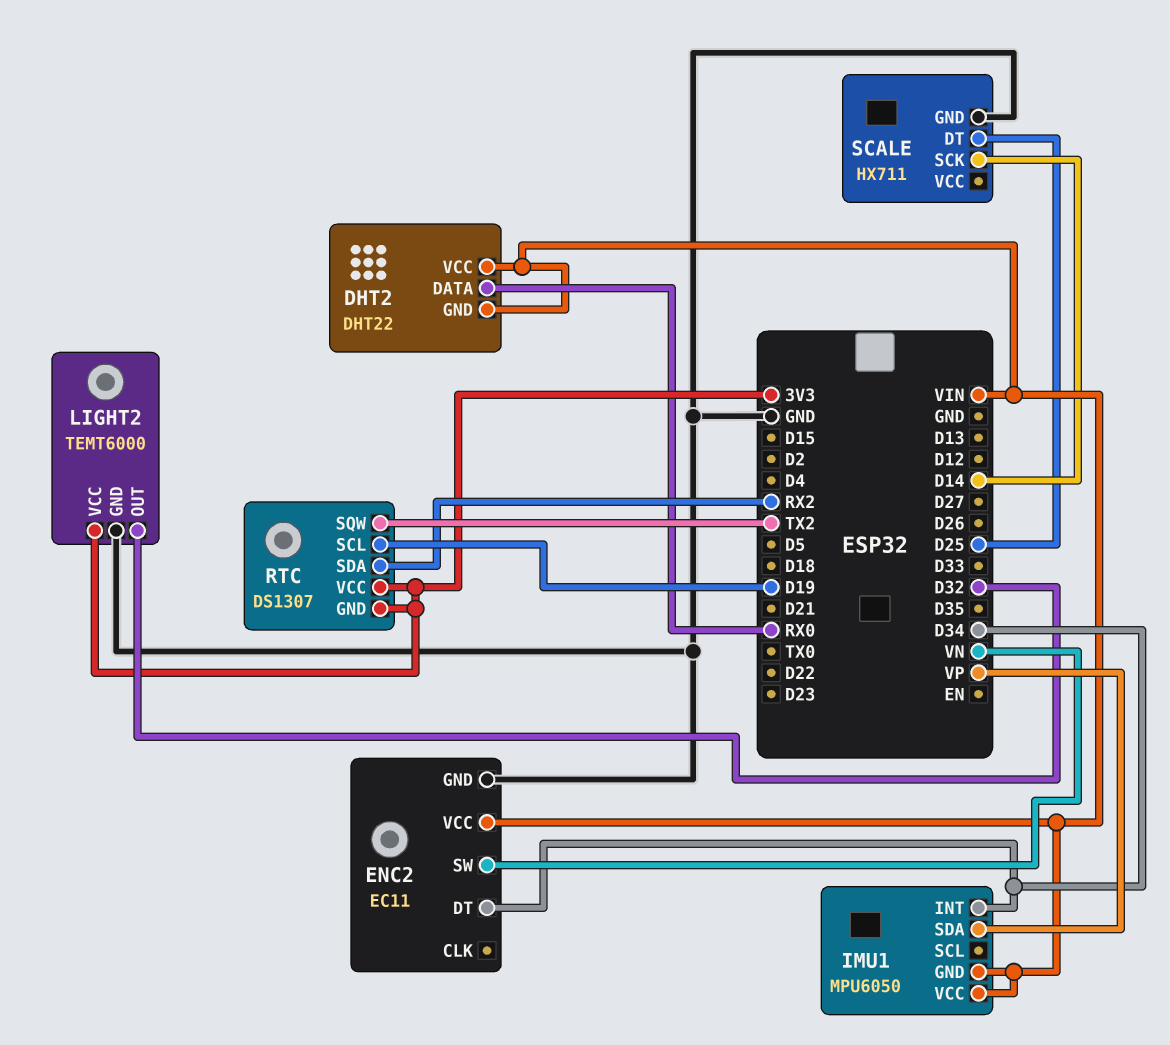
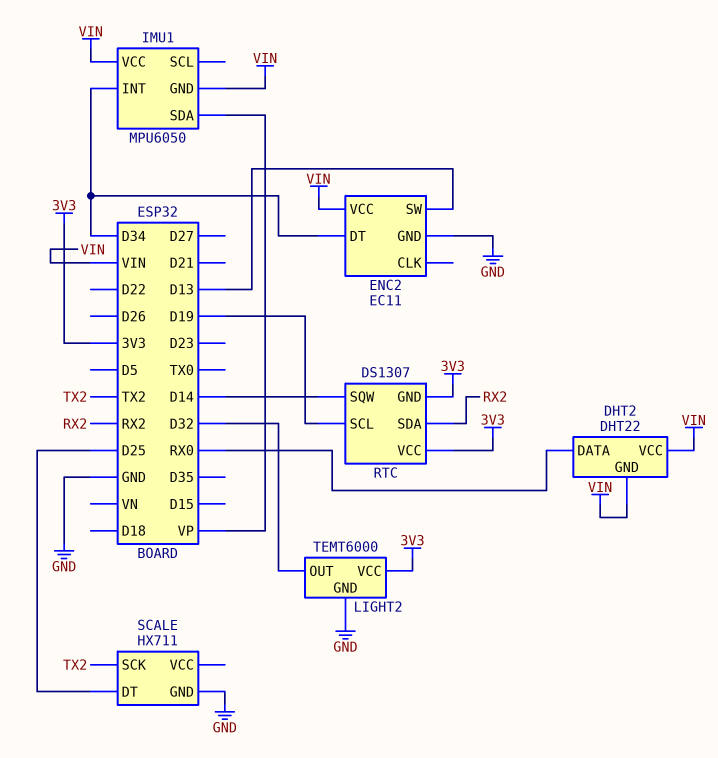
ENC2 pin SW: VN -> D13
RTC pin SQW: TX2 -> D14
SCALE pin SCK: D14 -> TX2

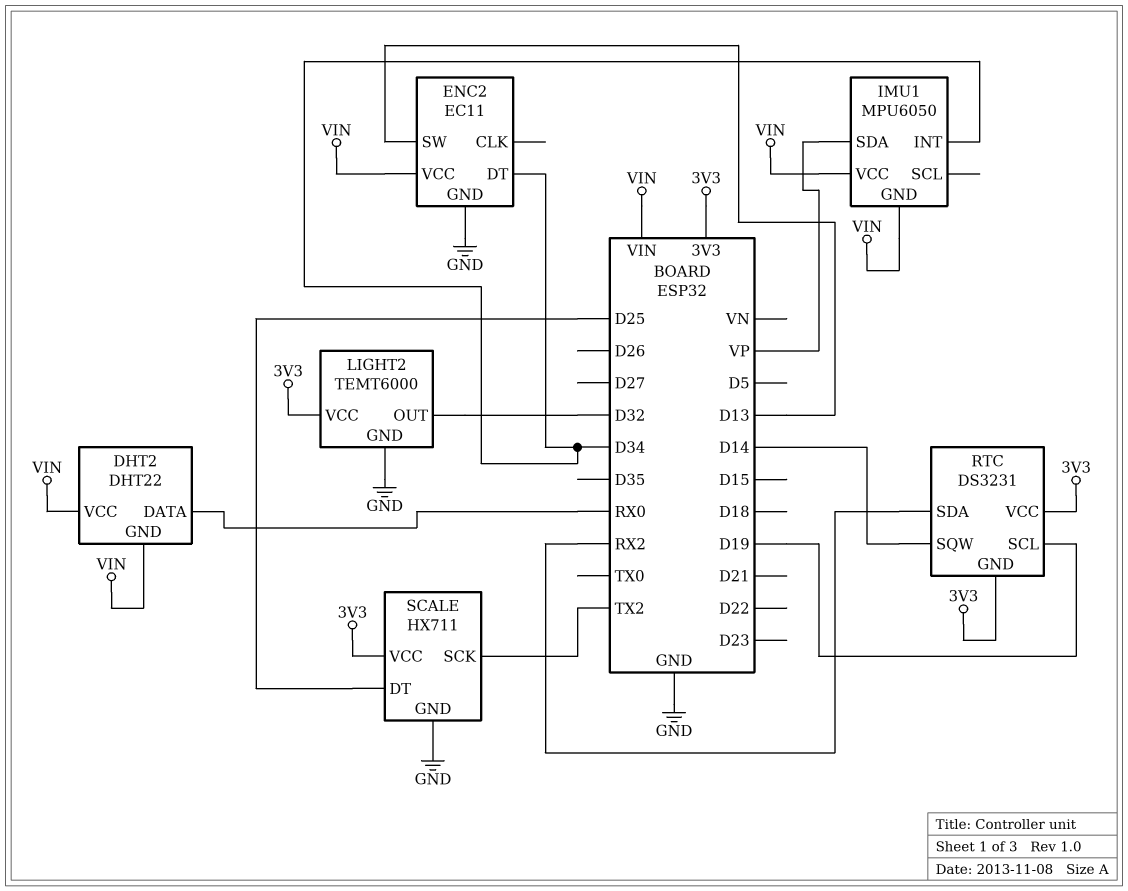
RTC: DS1307 -> DS3231
SCALE pin VCC: none -> 3V3

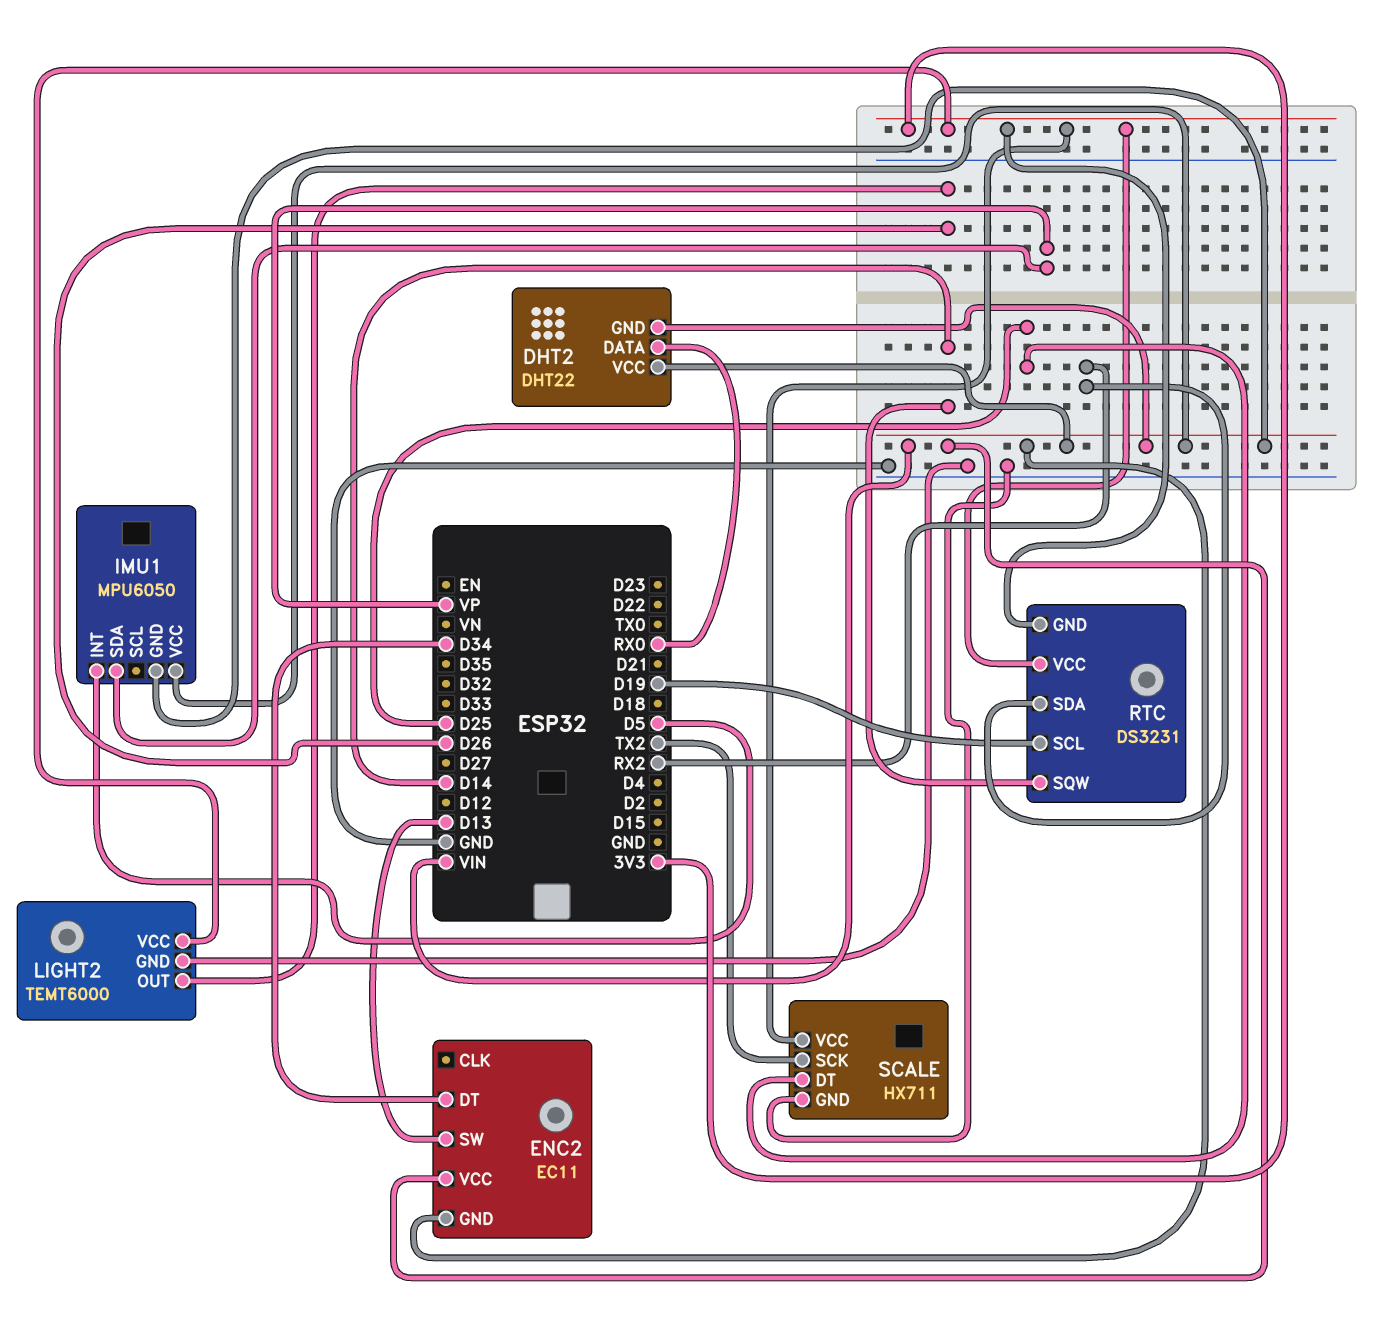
ENC2 pin GND: GND -> VIN
IMU1 pin INT: D34 -> D5
LIGHT2 pin OUT: D32 -> D26

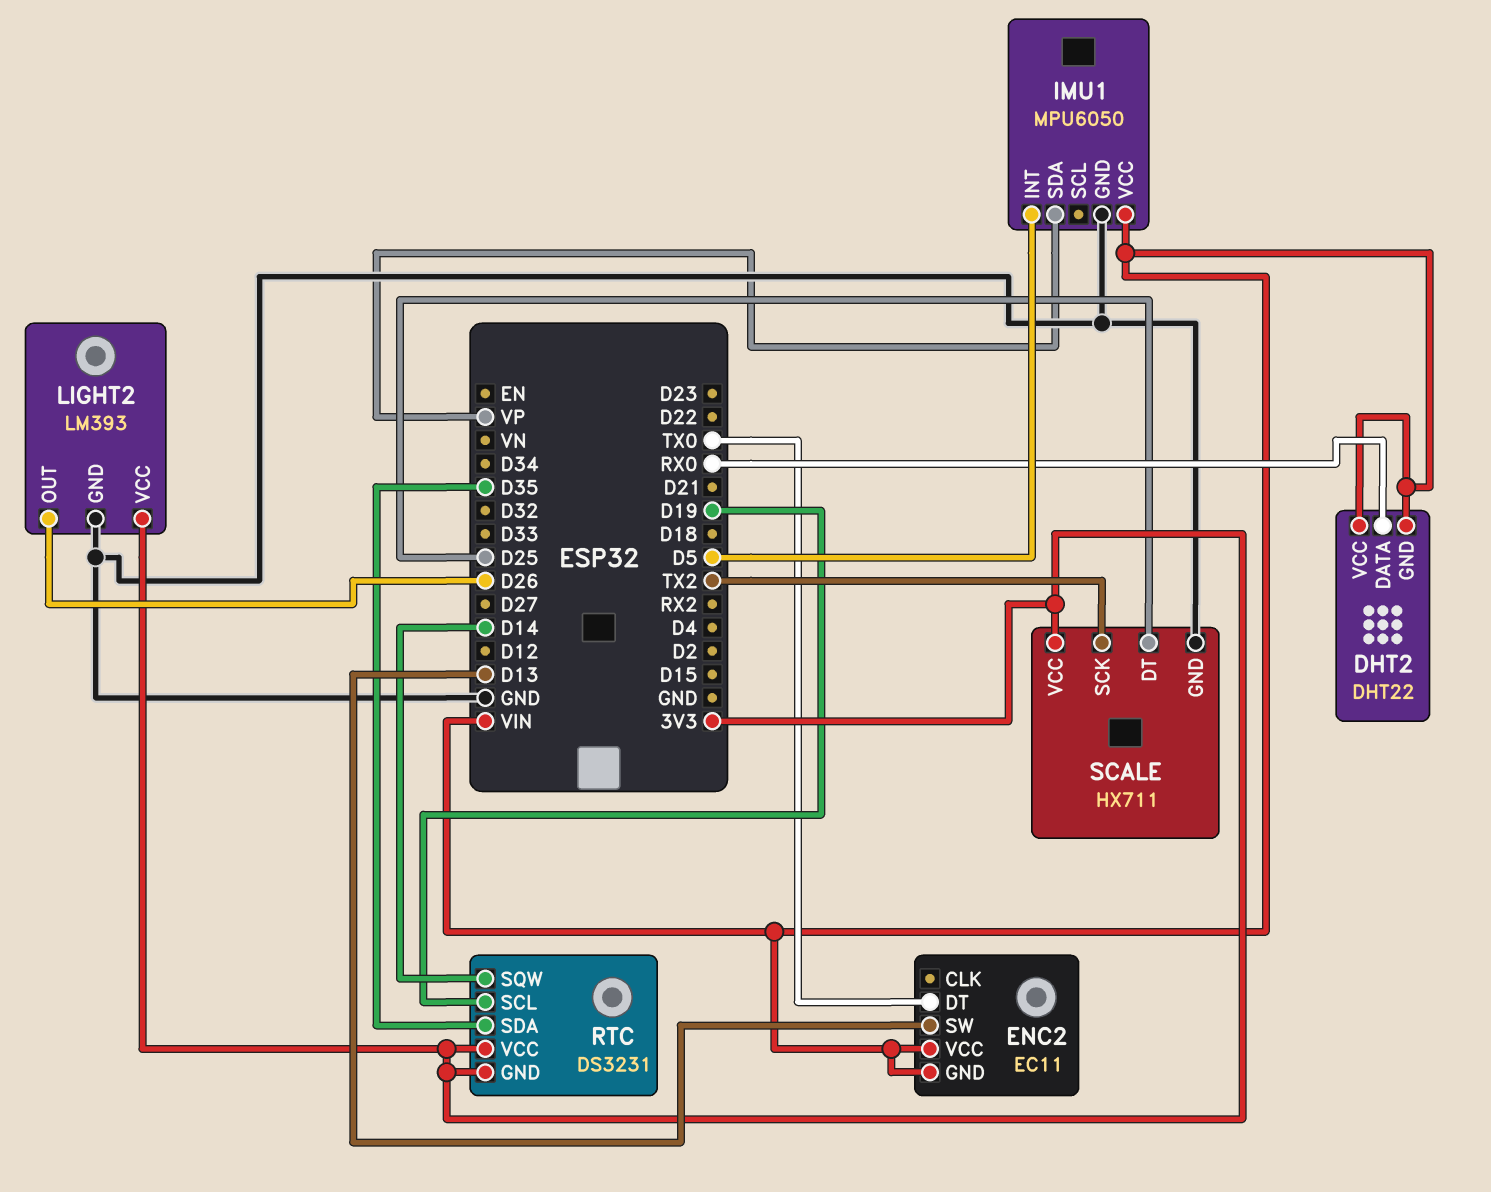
ENC2 pin DT: D34 -> TX0
IMU1 pin GND: VIN -> GND
LIGHT2: TEMT6000 -> LM393
RTC pin SDA: RX2 -> D35

